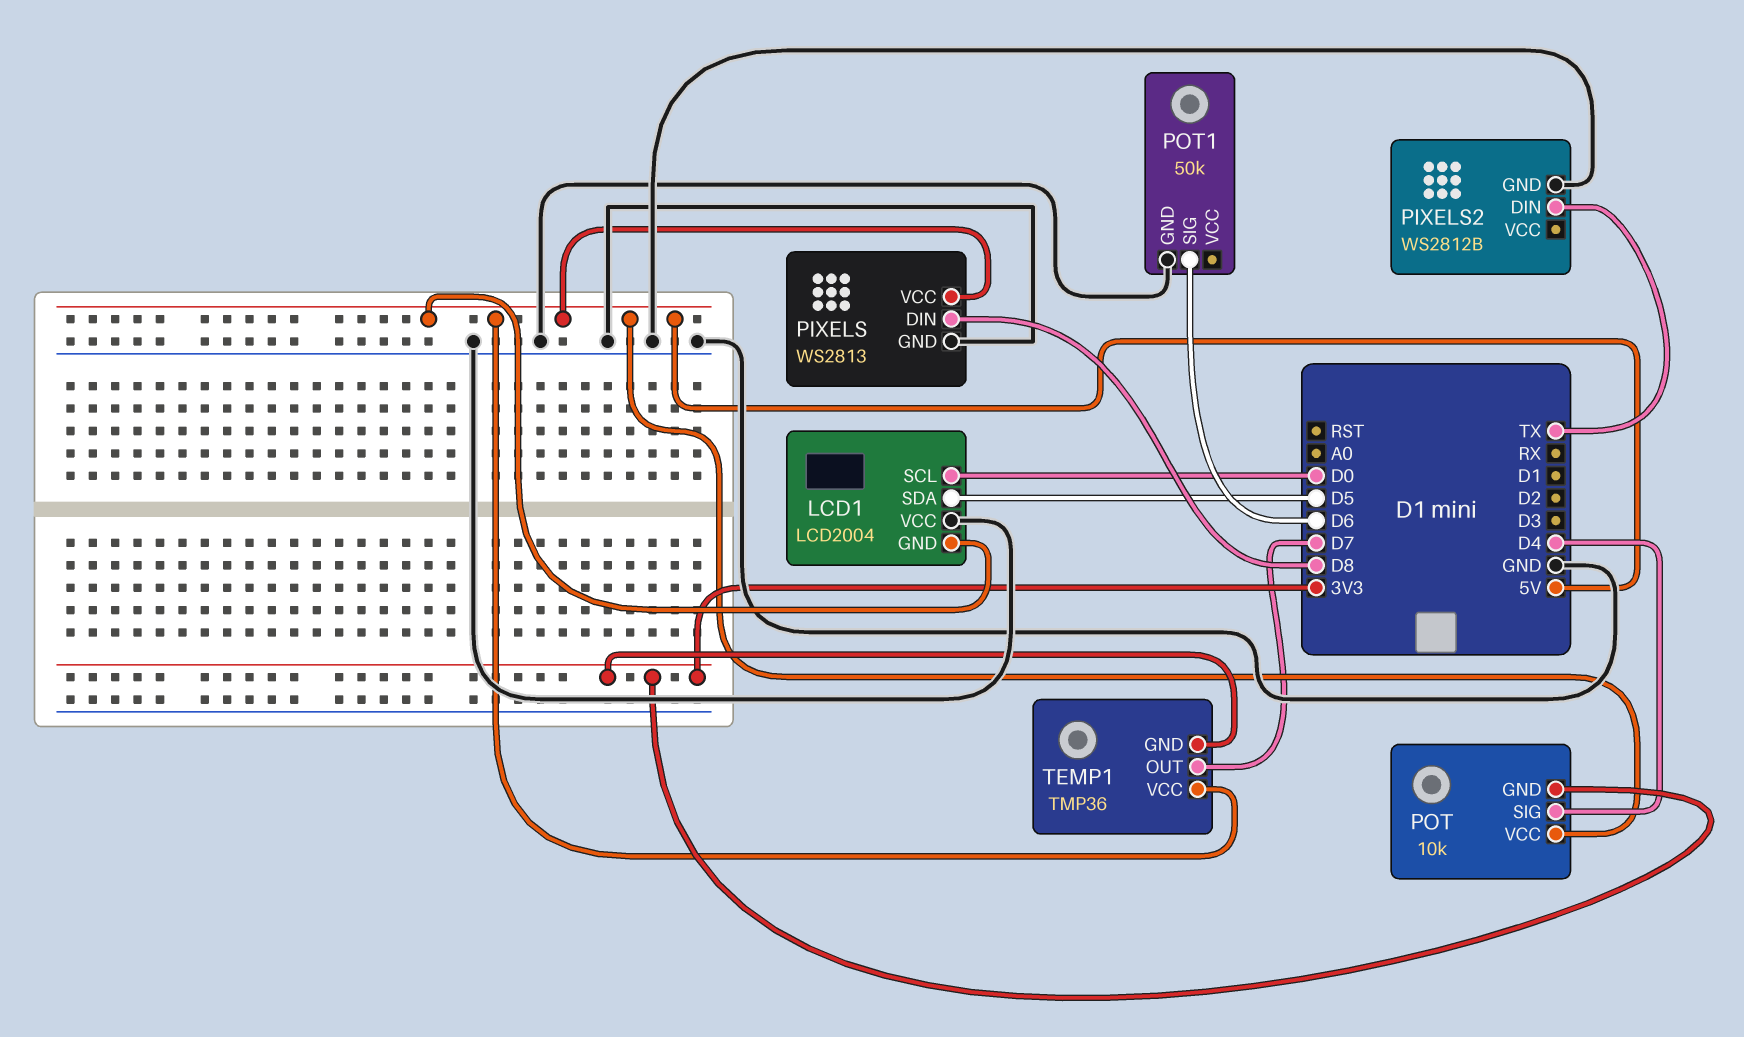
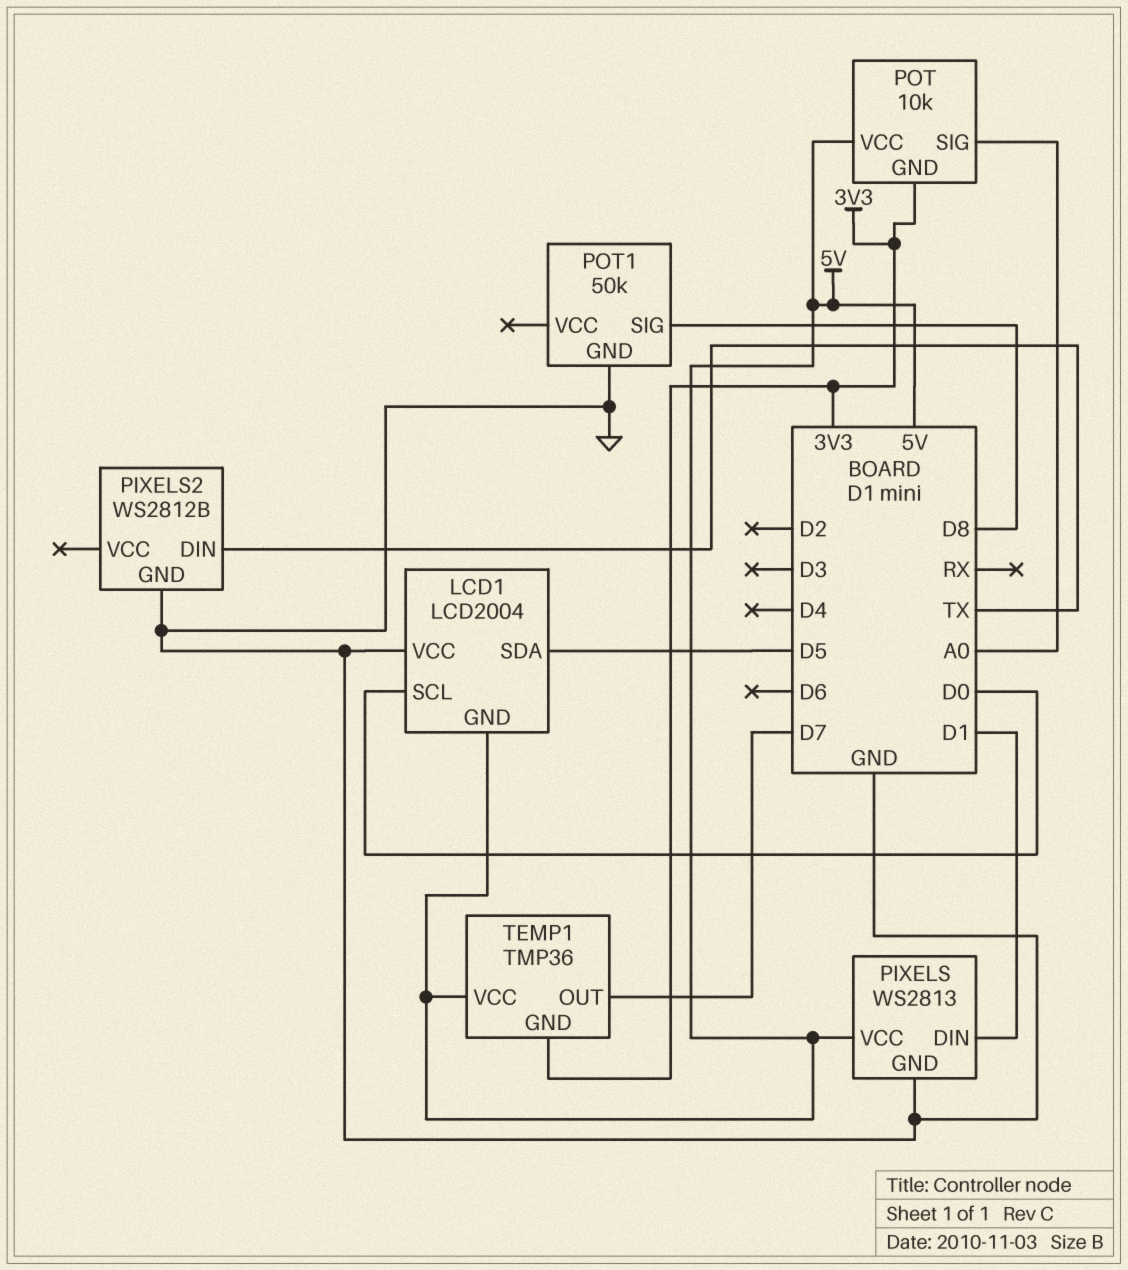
PIXELS pin DIN: D8 -> D1
POT pin SIG: D4 -> A0
POT1 pin SIG: D6 -> D8

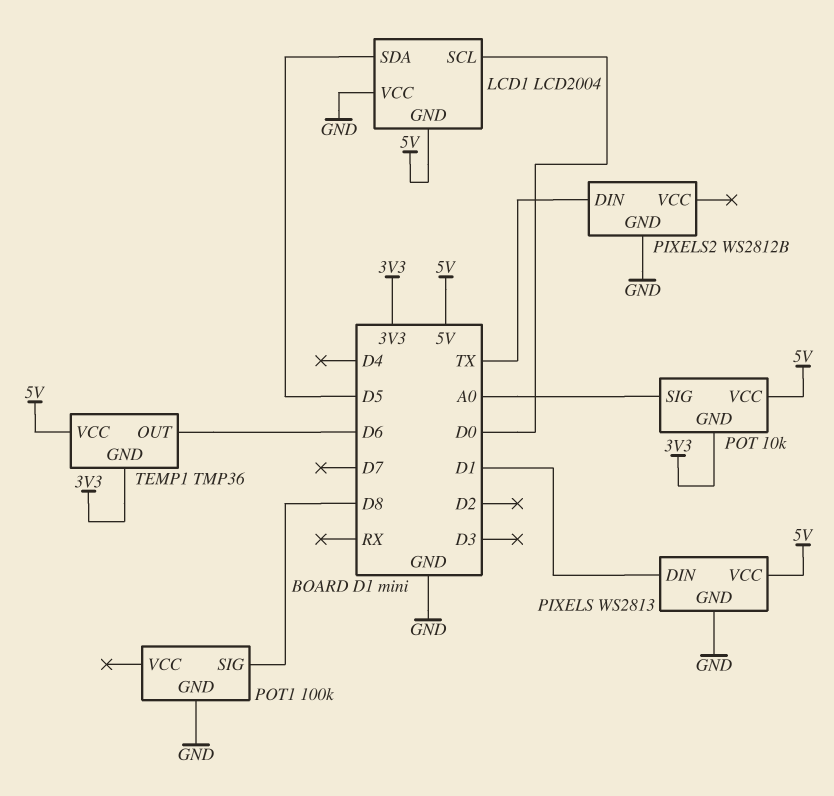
POT1: 50k -> 100k
TEMP1 pin OUT: D7 -> D6

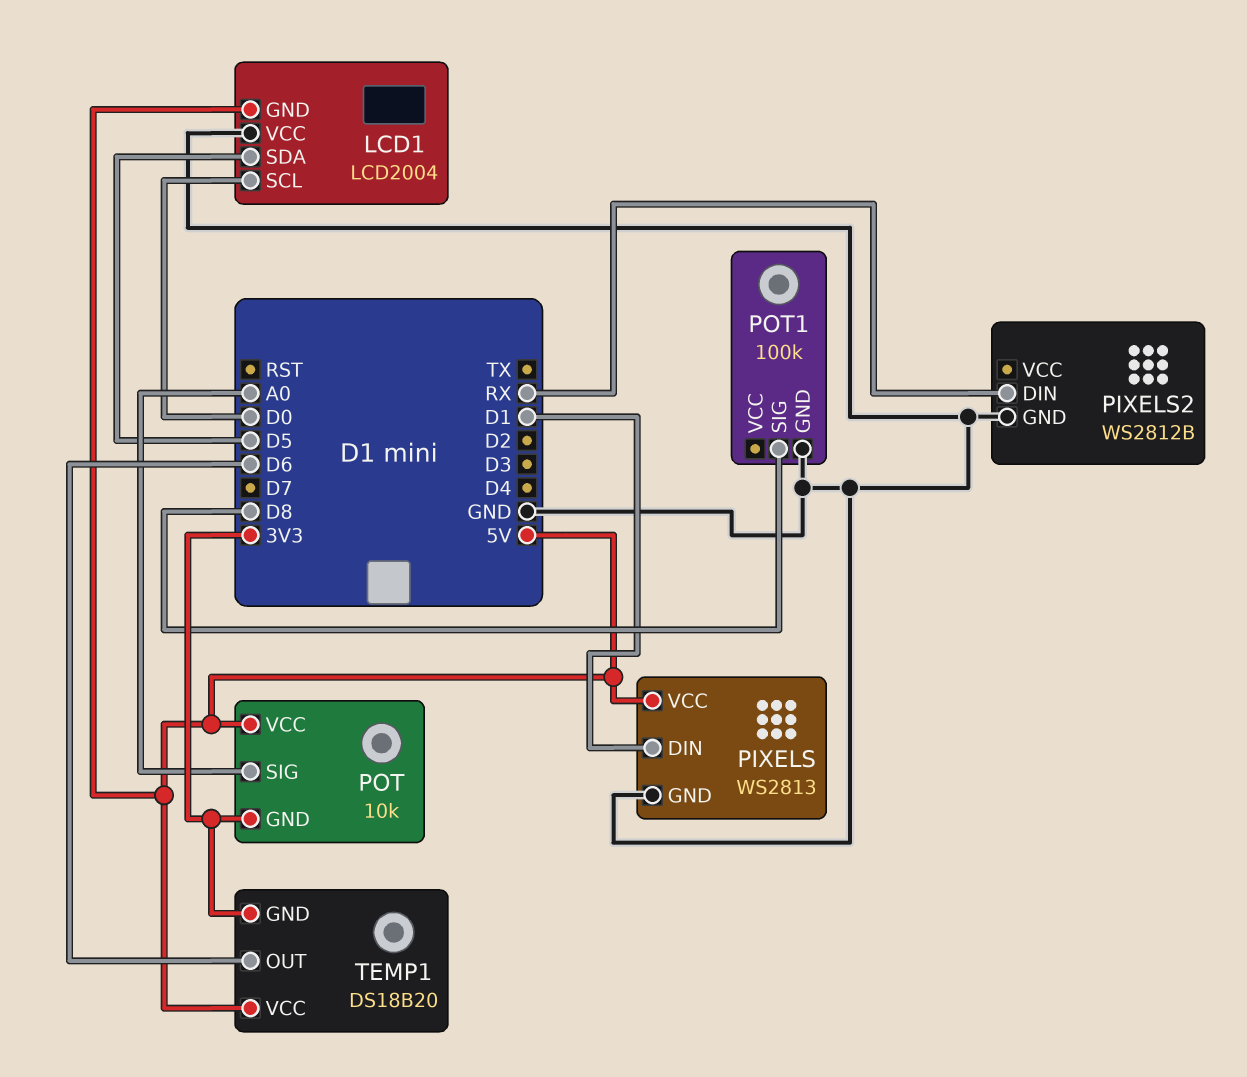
PIXELS2 pin DIN: TX -> RX
TEMP1: TMP36 -> DS18B20

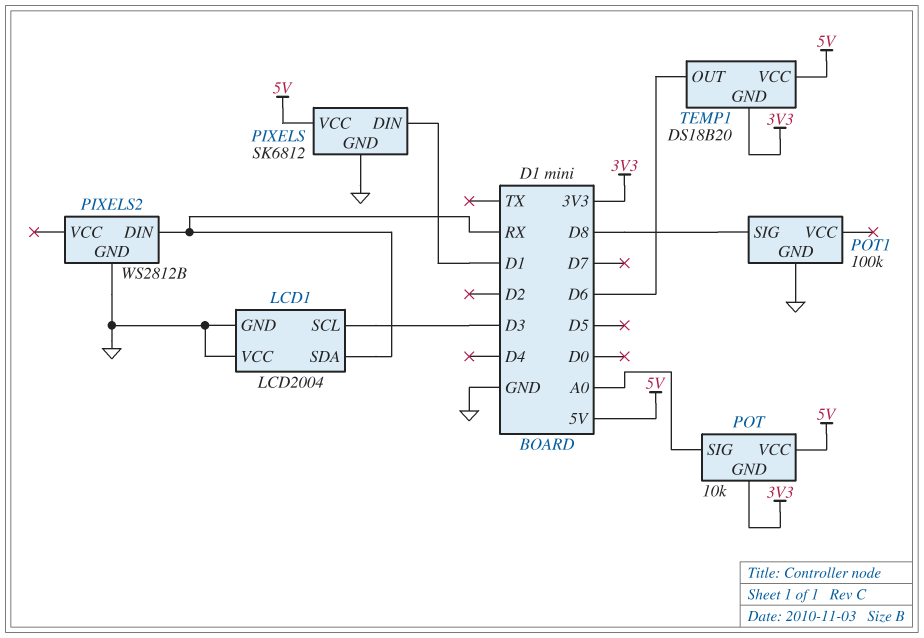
LCD1 pin GND: 5V -> GND
LCD1 pin SCL: D0 -> D3
LCD1 pin SDA: D5 -> RX
PIXELS: WS2813 -> SK6812

